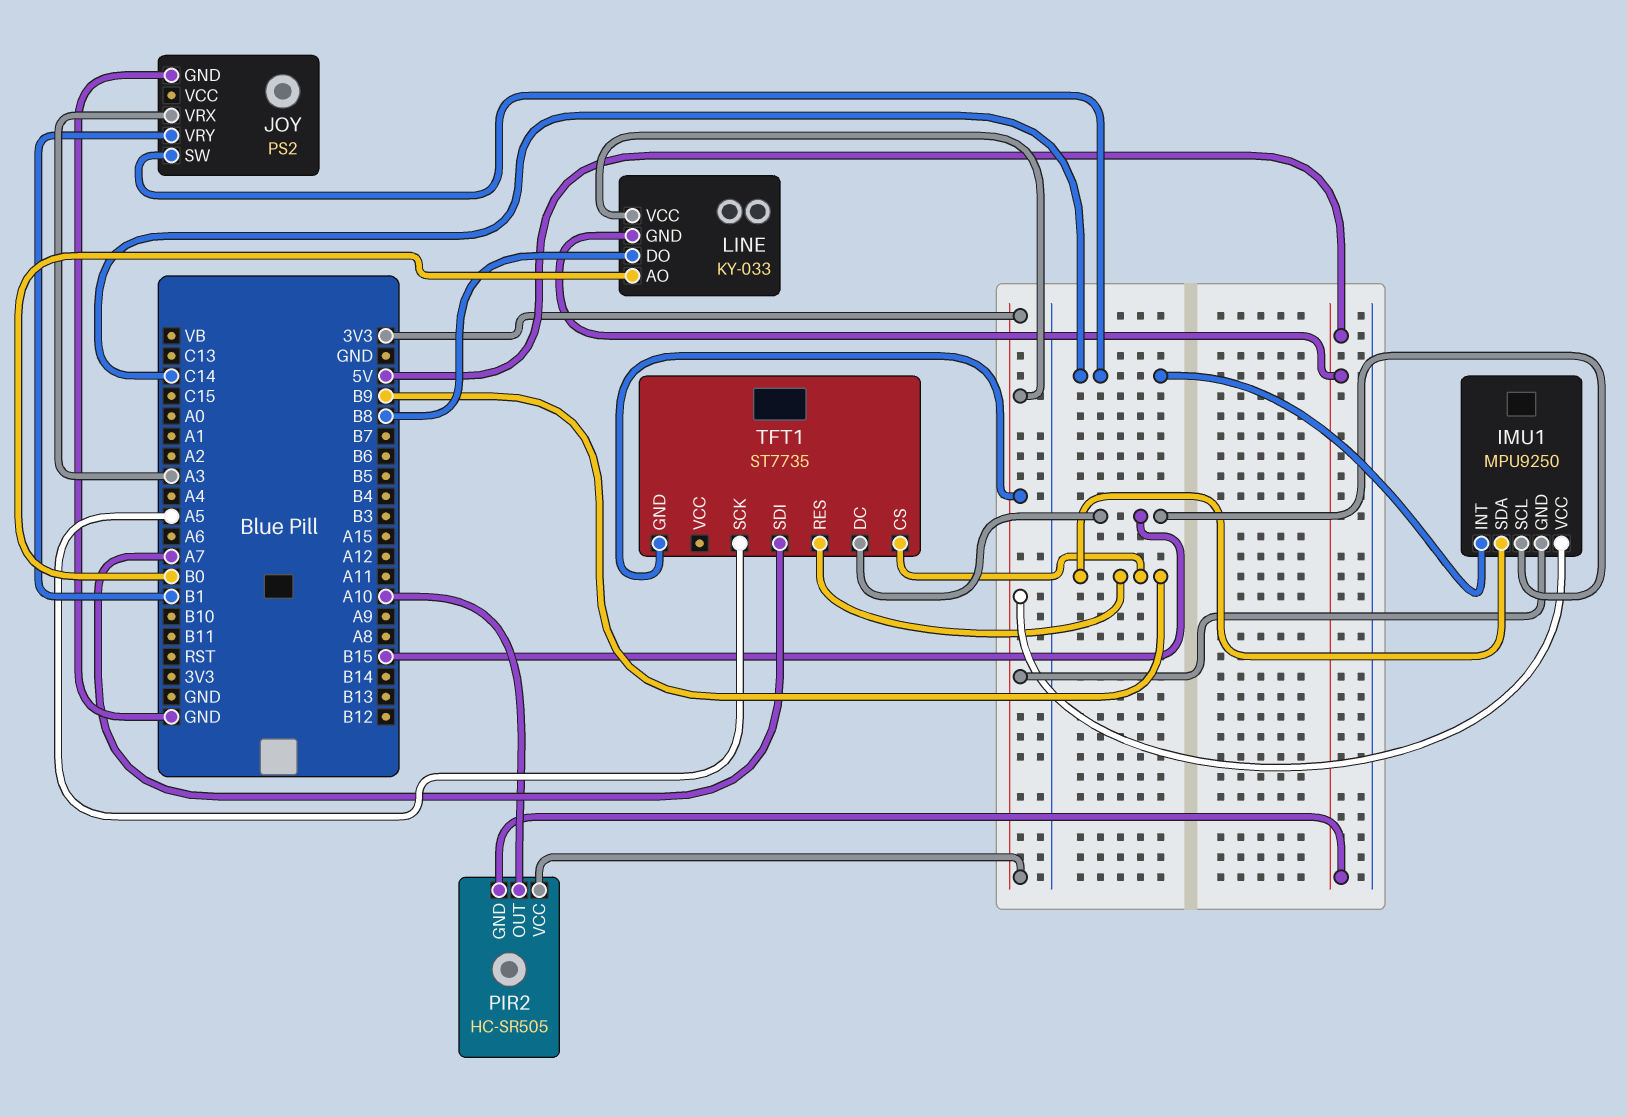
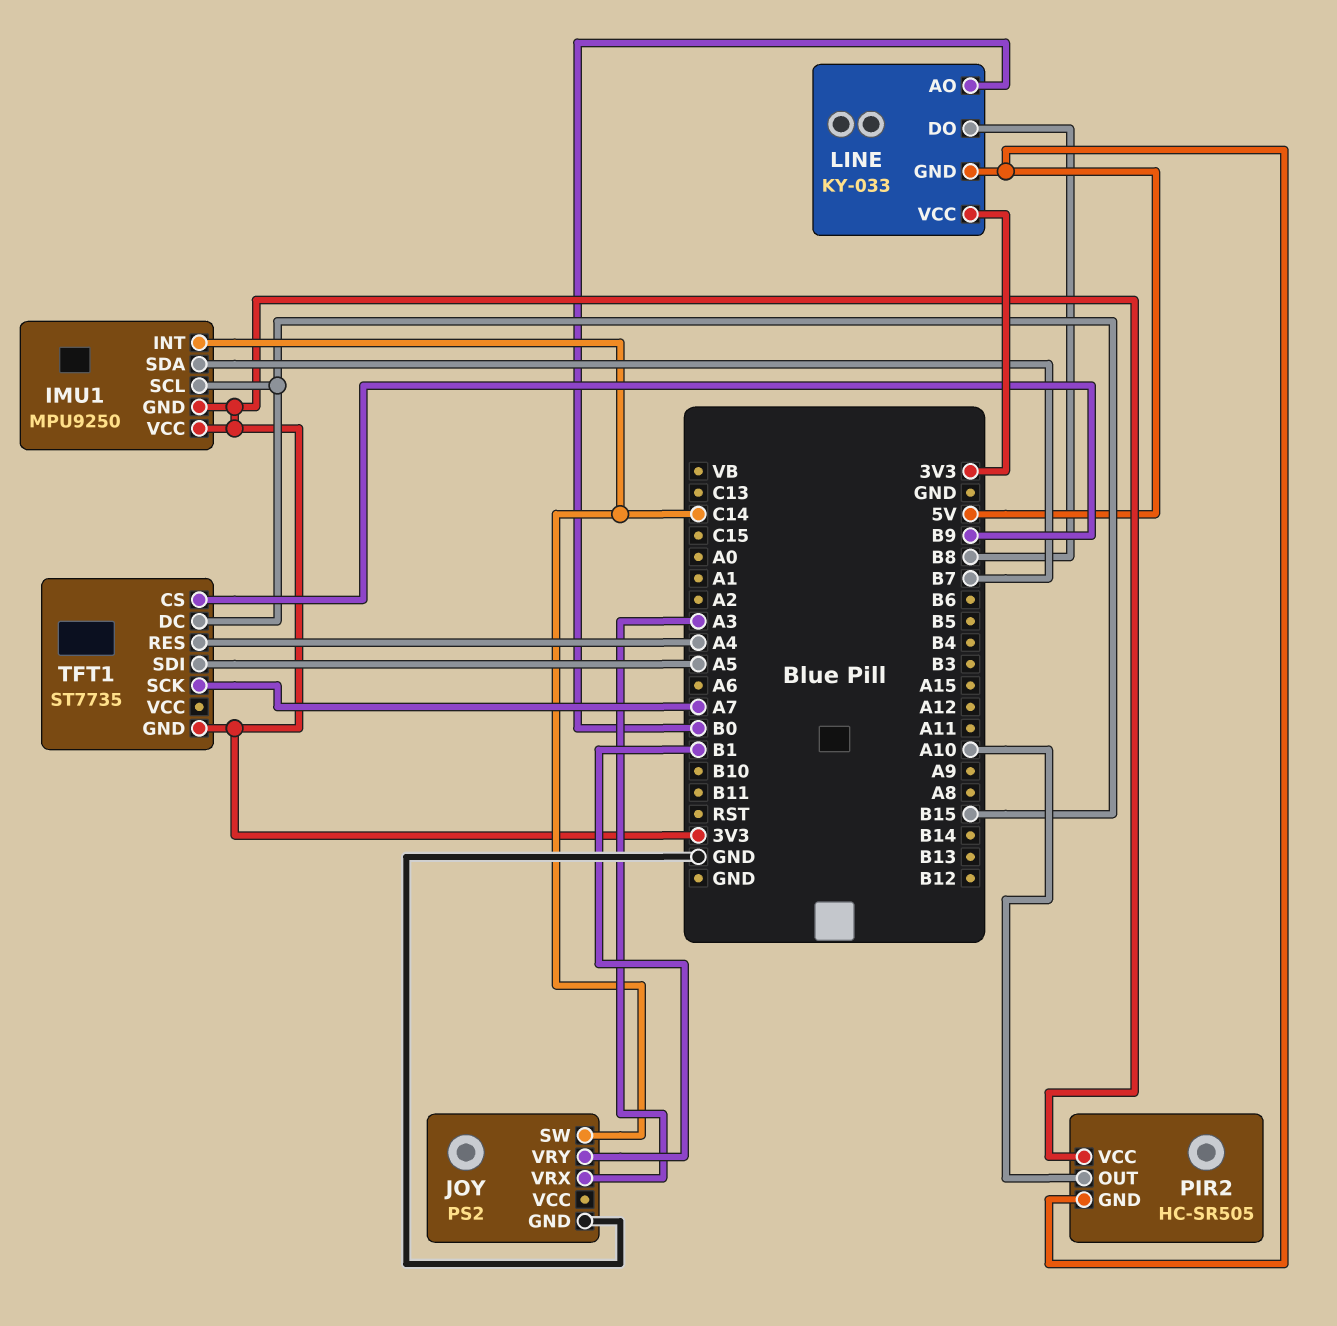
IMU1 pin SDA: B9 -> B7
TFT1 pin RES: B9 -> A4
TFT1 pin SCK: A5 -> A7
TFT1 pin SDI: A7 -> A5

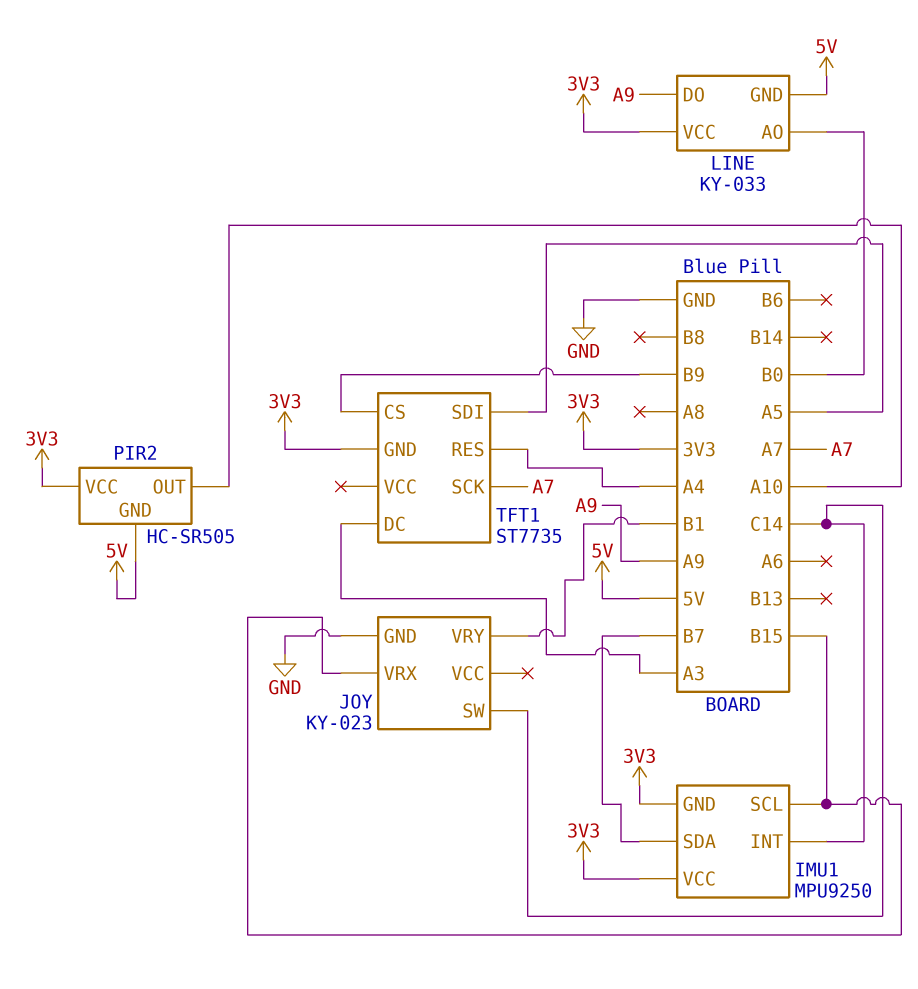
JOY: PS2 -> KY-023
JOY pin VRX: A3 -> B15
LINE pin DO: B8 -> A9
TFT1 pin DC: B15 -> A3

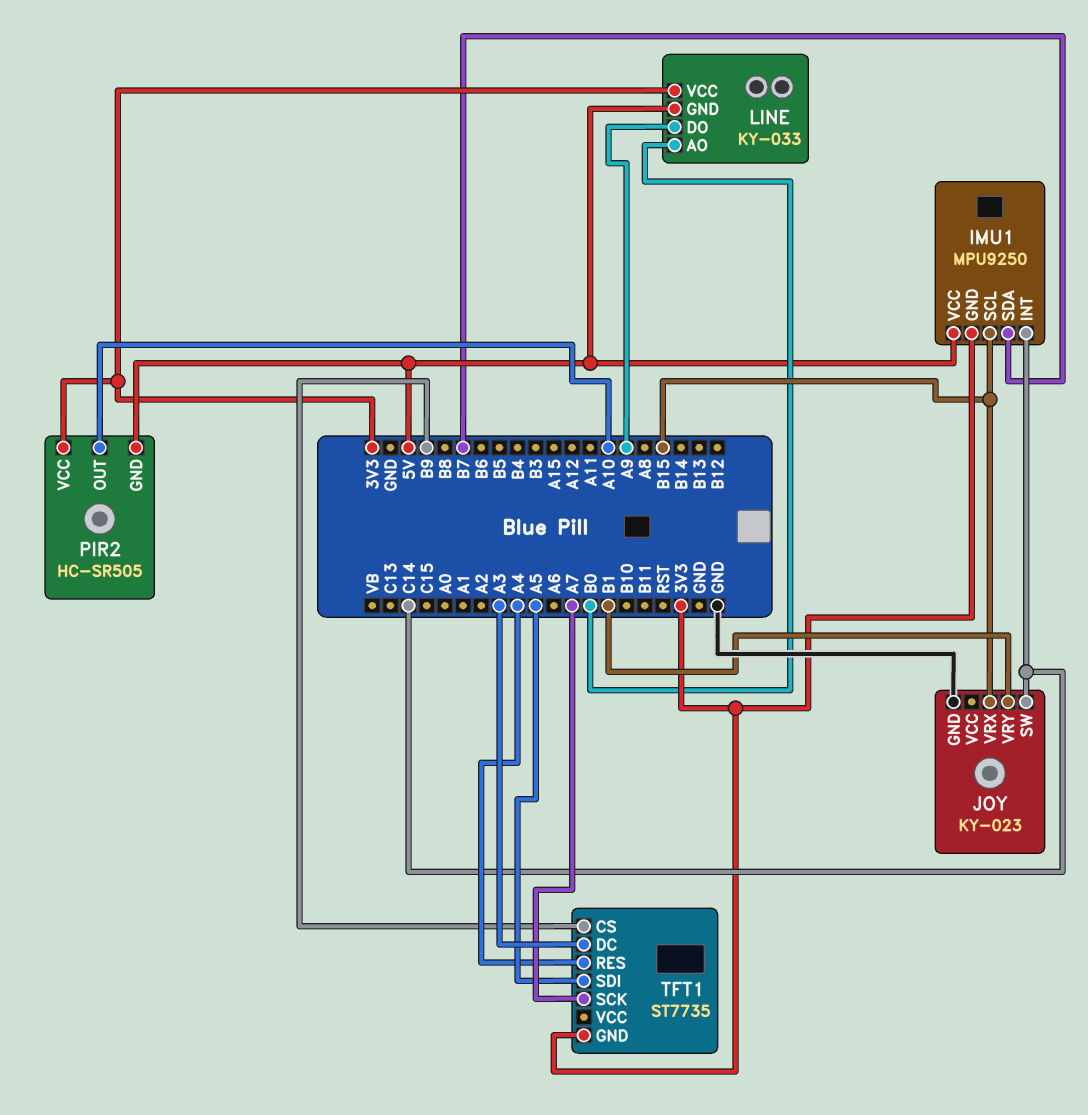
IMU1 pin VCC: 3V3 -> 5V

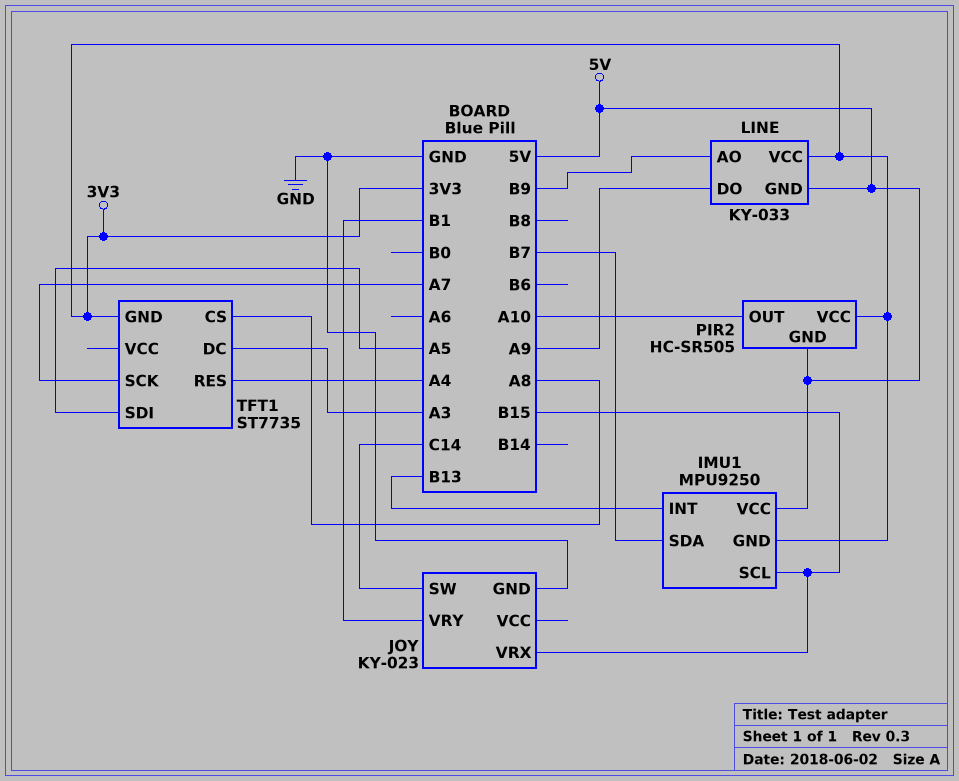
IMU1 pin INT: C14 -> B13
LINE pin AO: B0 -> B9
TFT1 pin CS: B9 -> A8

